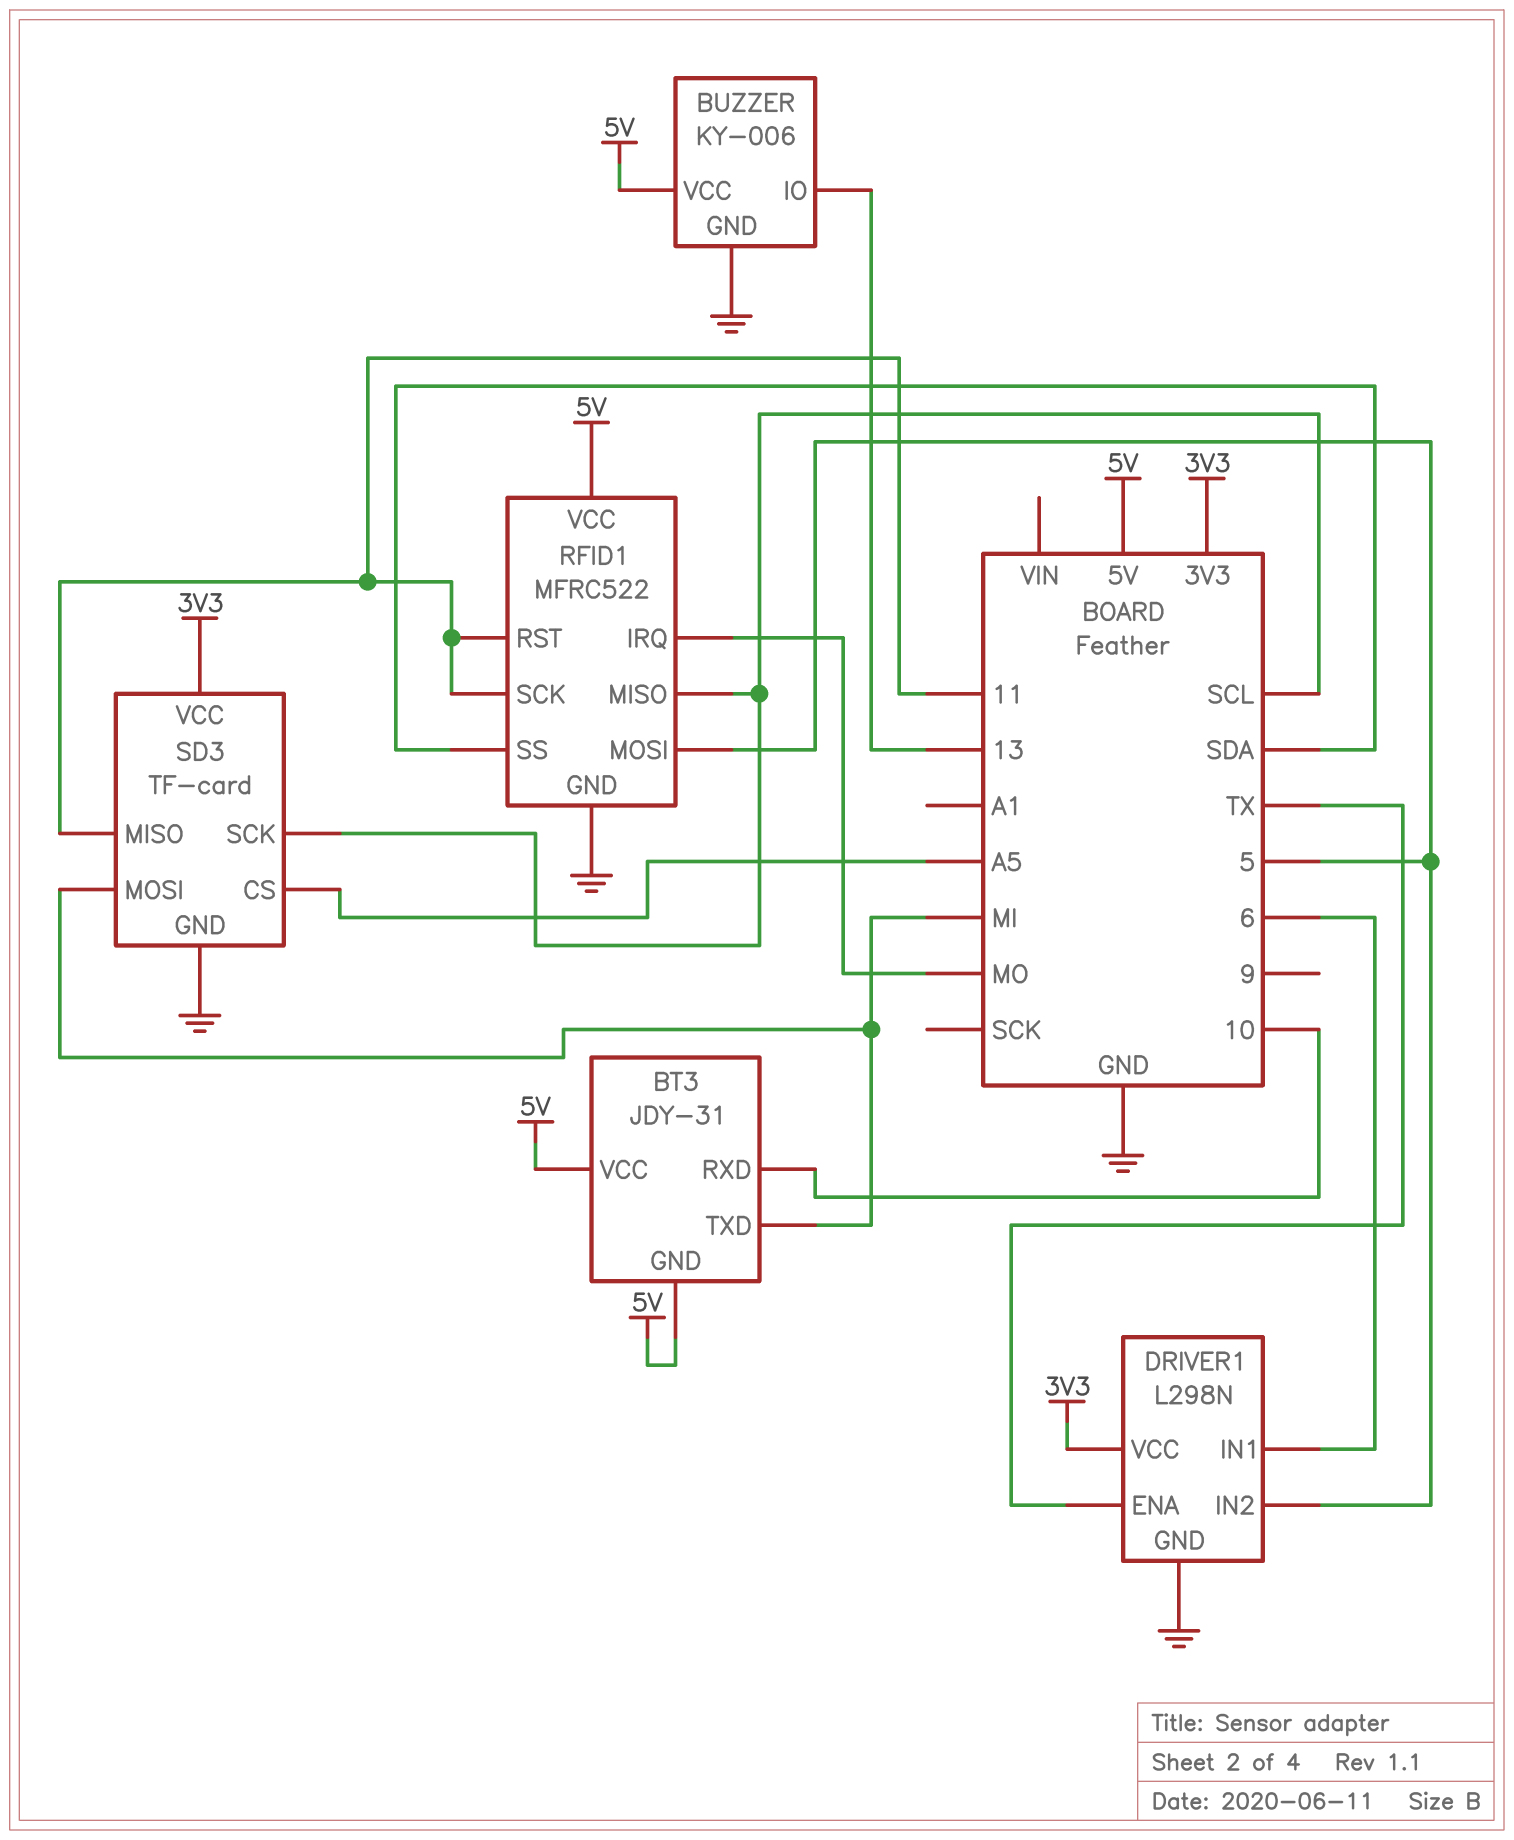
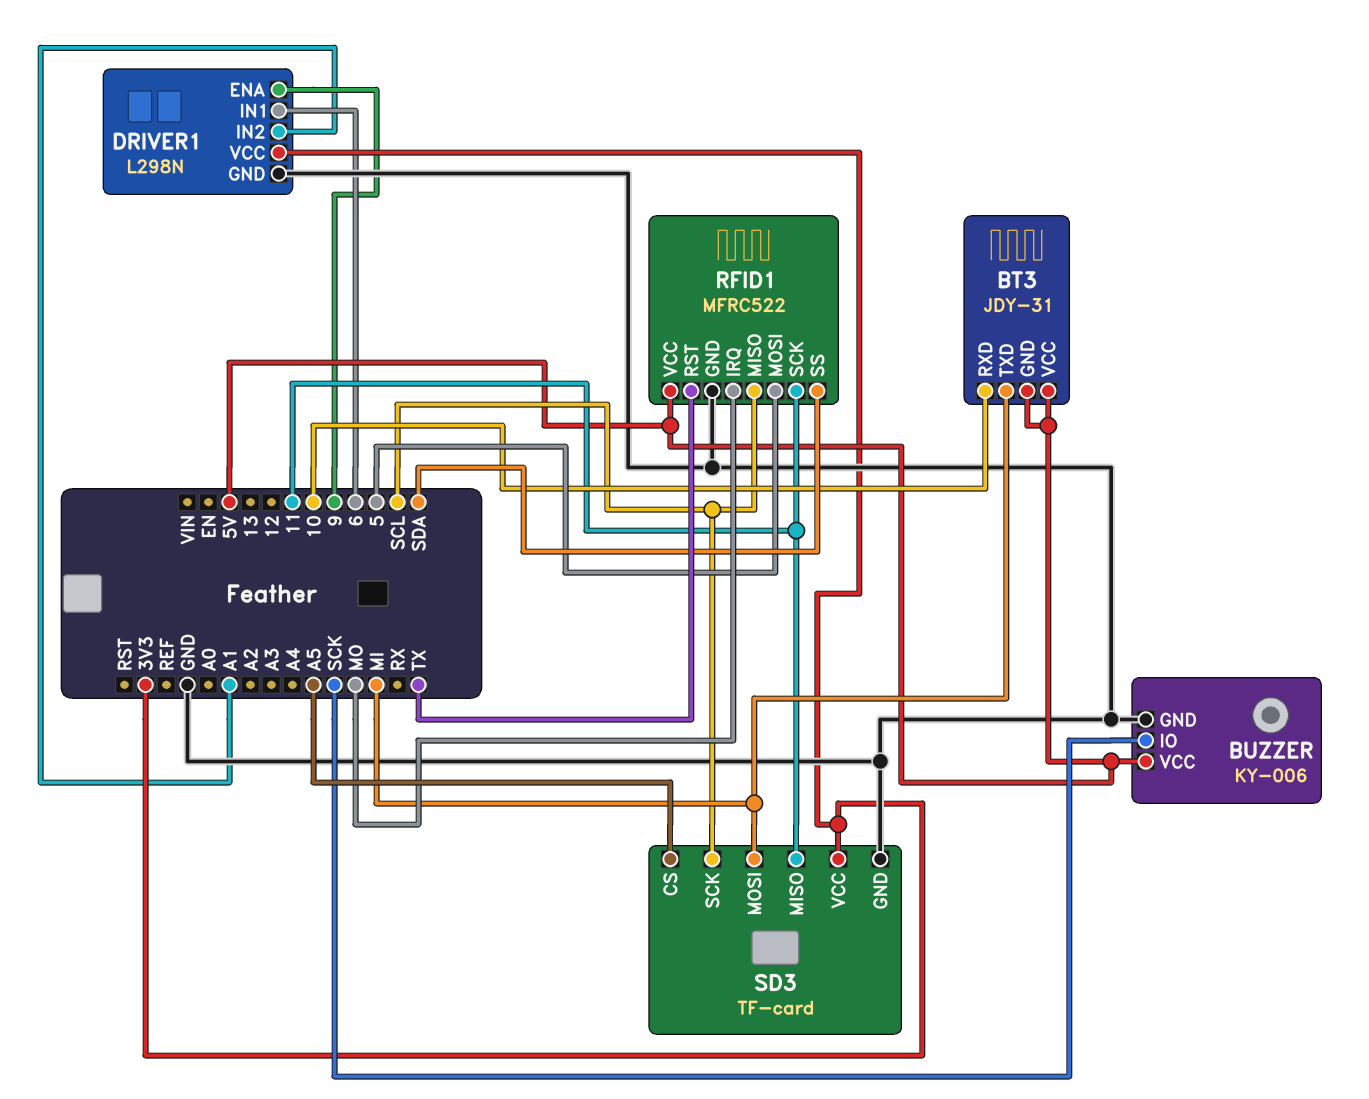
BUZZER pin IO: 13 -> SCK
DRIVER1 pin ENA: TX -> 9
DRIVER1 pin IN2: 5 -> A1
RFID1 pin RST: 11 -> TX

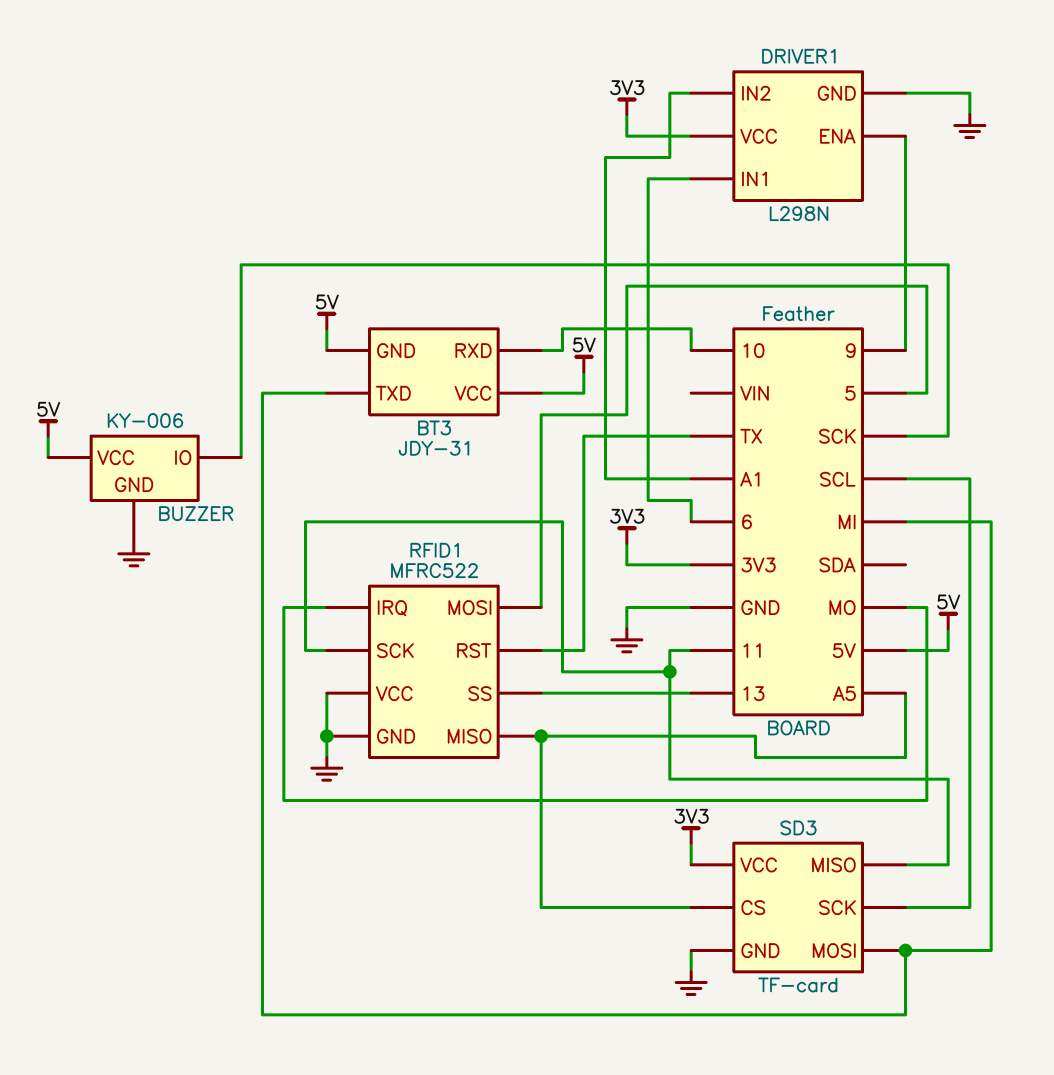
RFID1 pin MISO: SCL -> A5
RFID1 pin SS: SDA -> 13
RFID1 pin VCC: 5V -> GND

